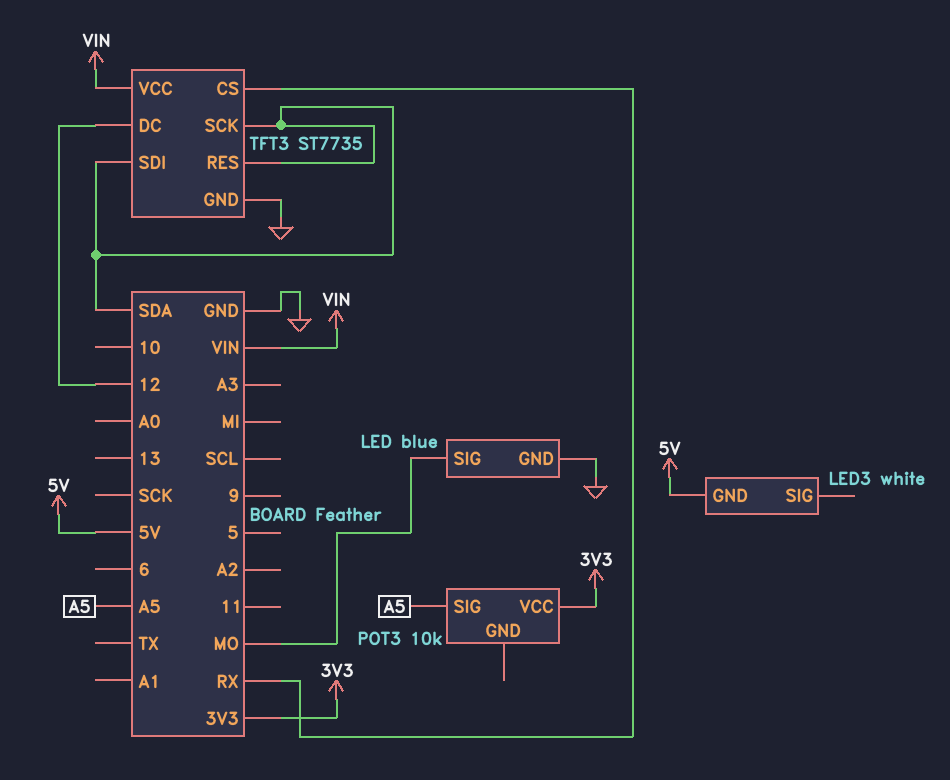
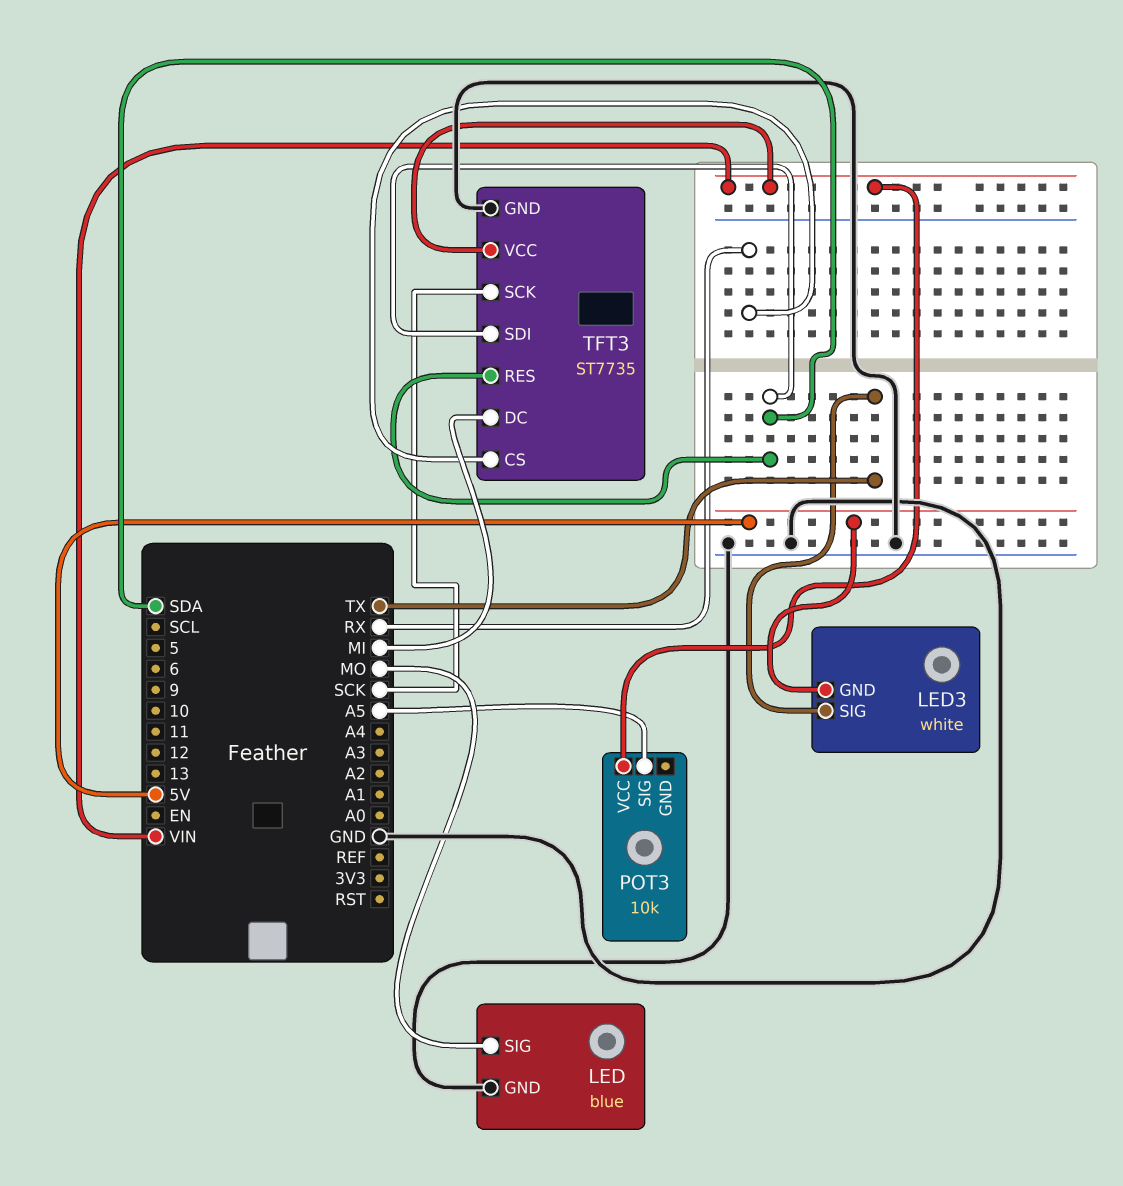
LED3 pin SIG: none -> TX
POT3 pin VCC: 3V3 -> VIN
TFT3 pin DC: 12 -> MI
TFT3 pin SCK: SDA -> SCK

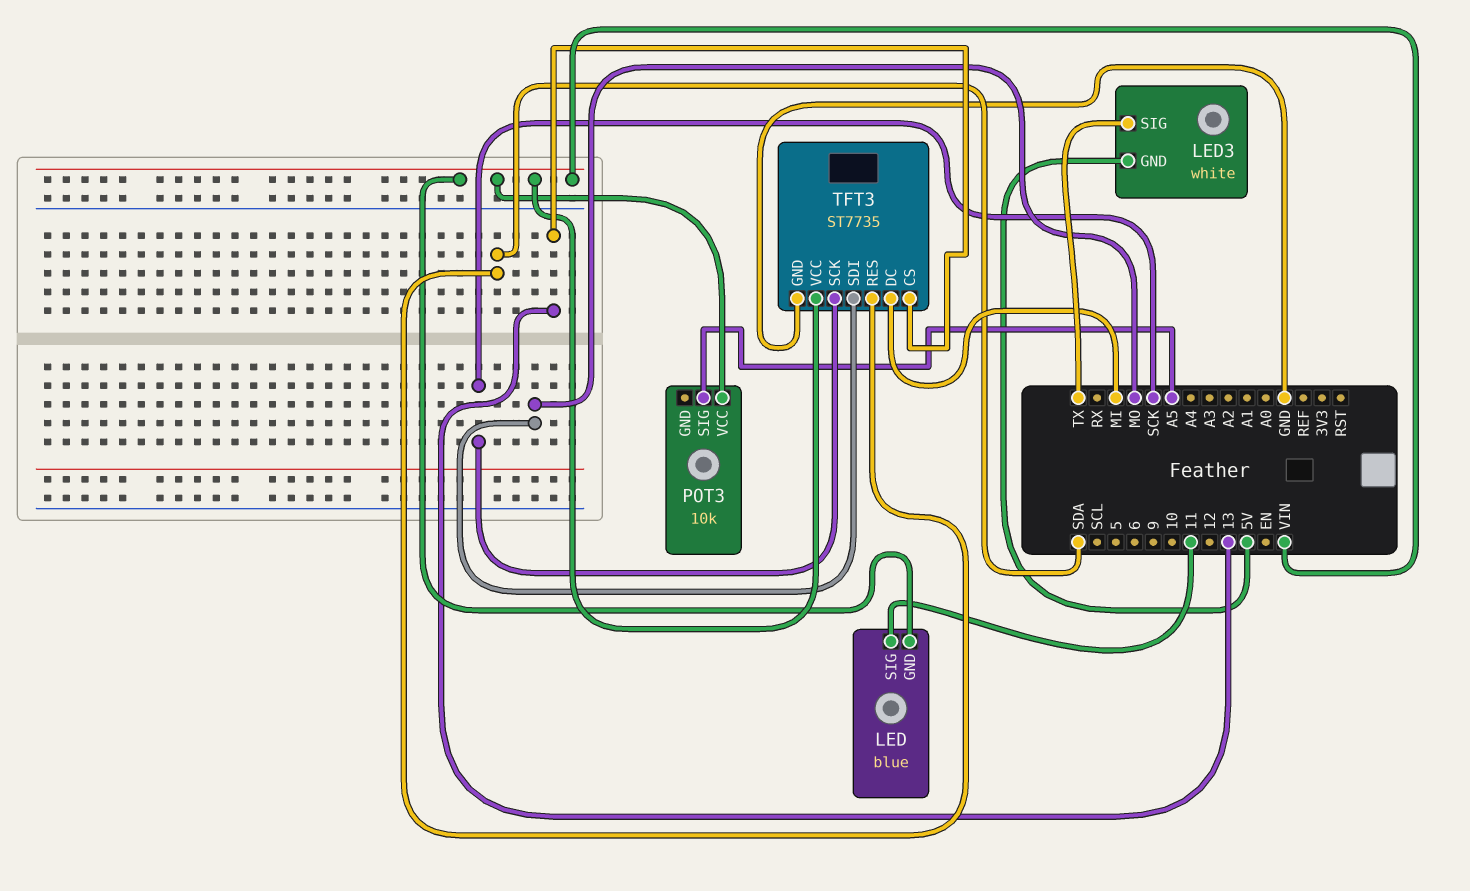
LED pin GND: GND -> VIN
LED pin SIG: MO -> 11
TFT3 pin CS: RX -> 13
TFT3 pin SDI: SDA -> MO

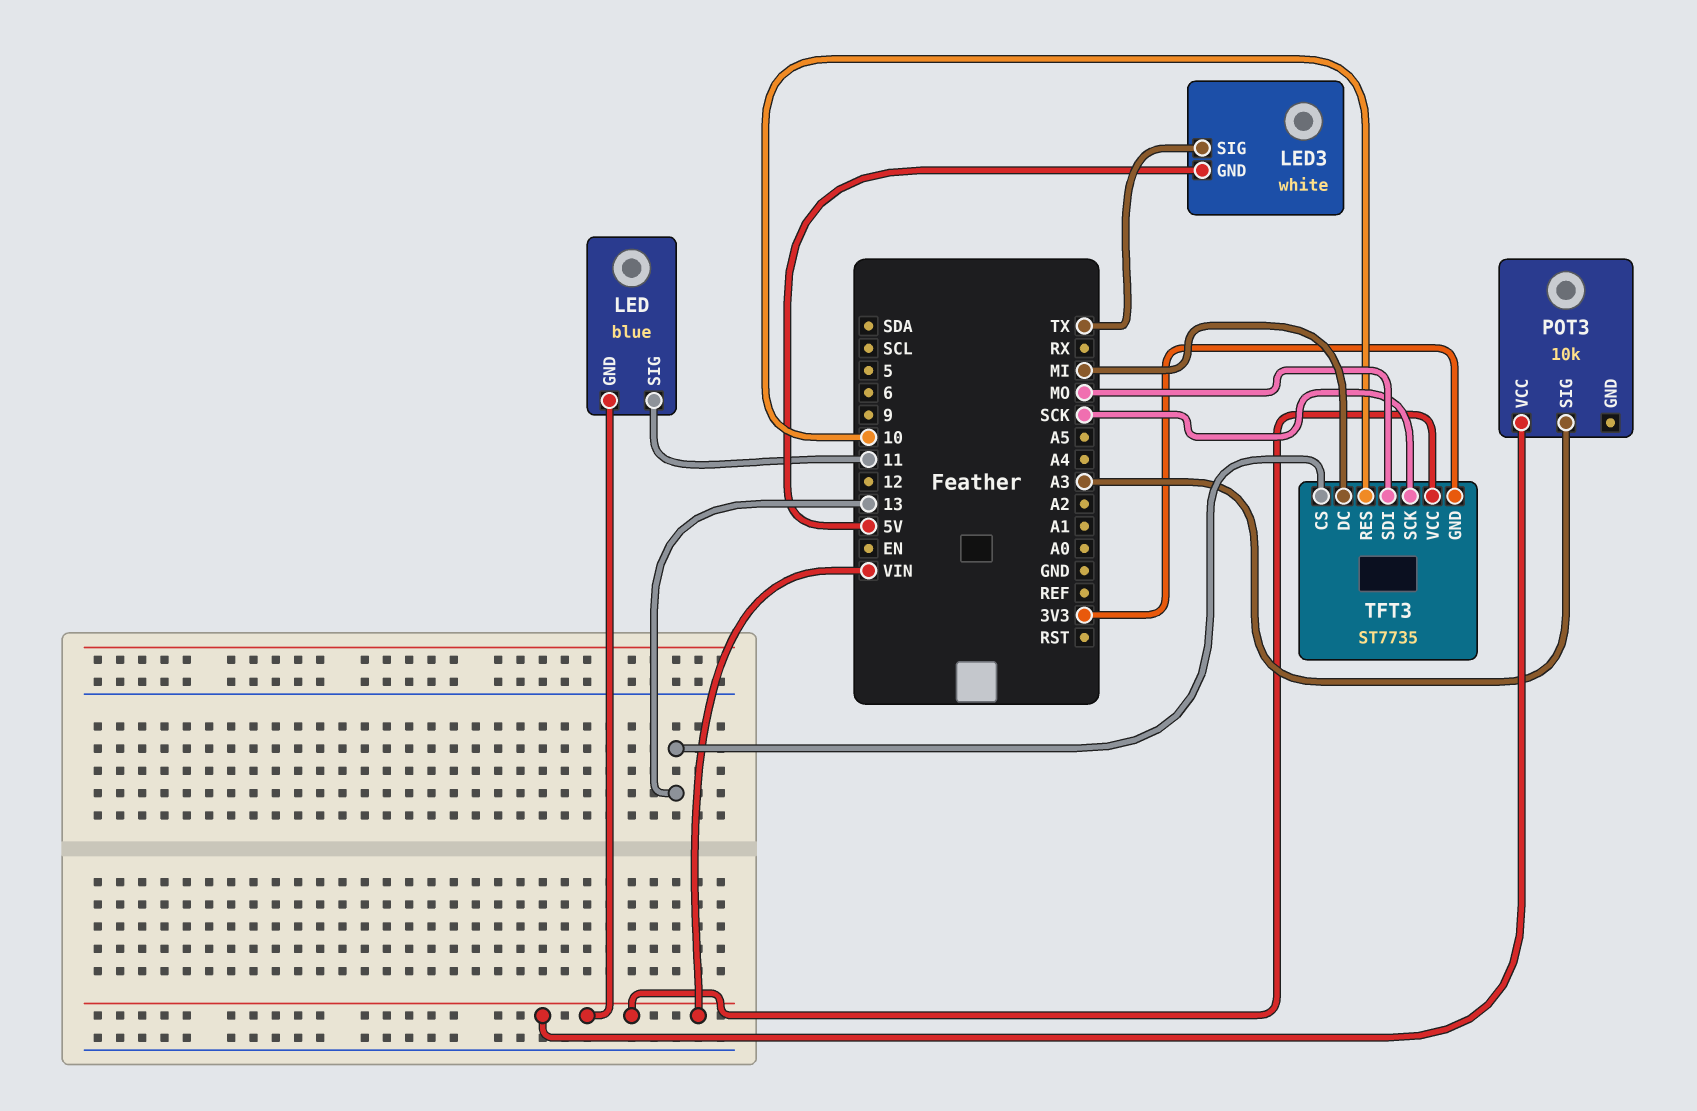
POT3 pin SIG: A5 -> A3
TFT3 pin GND: GND -> 3V3
TFT3 pin RES: SDA -> 10

